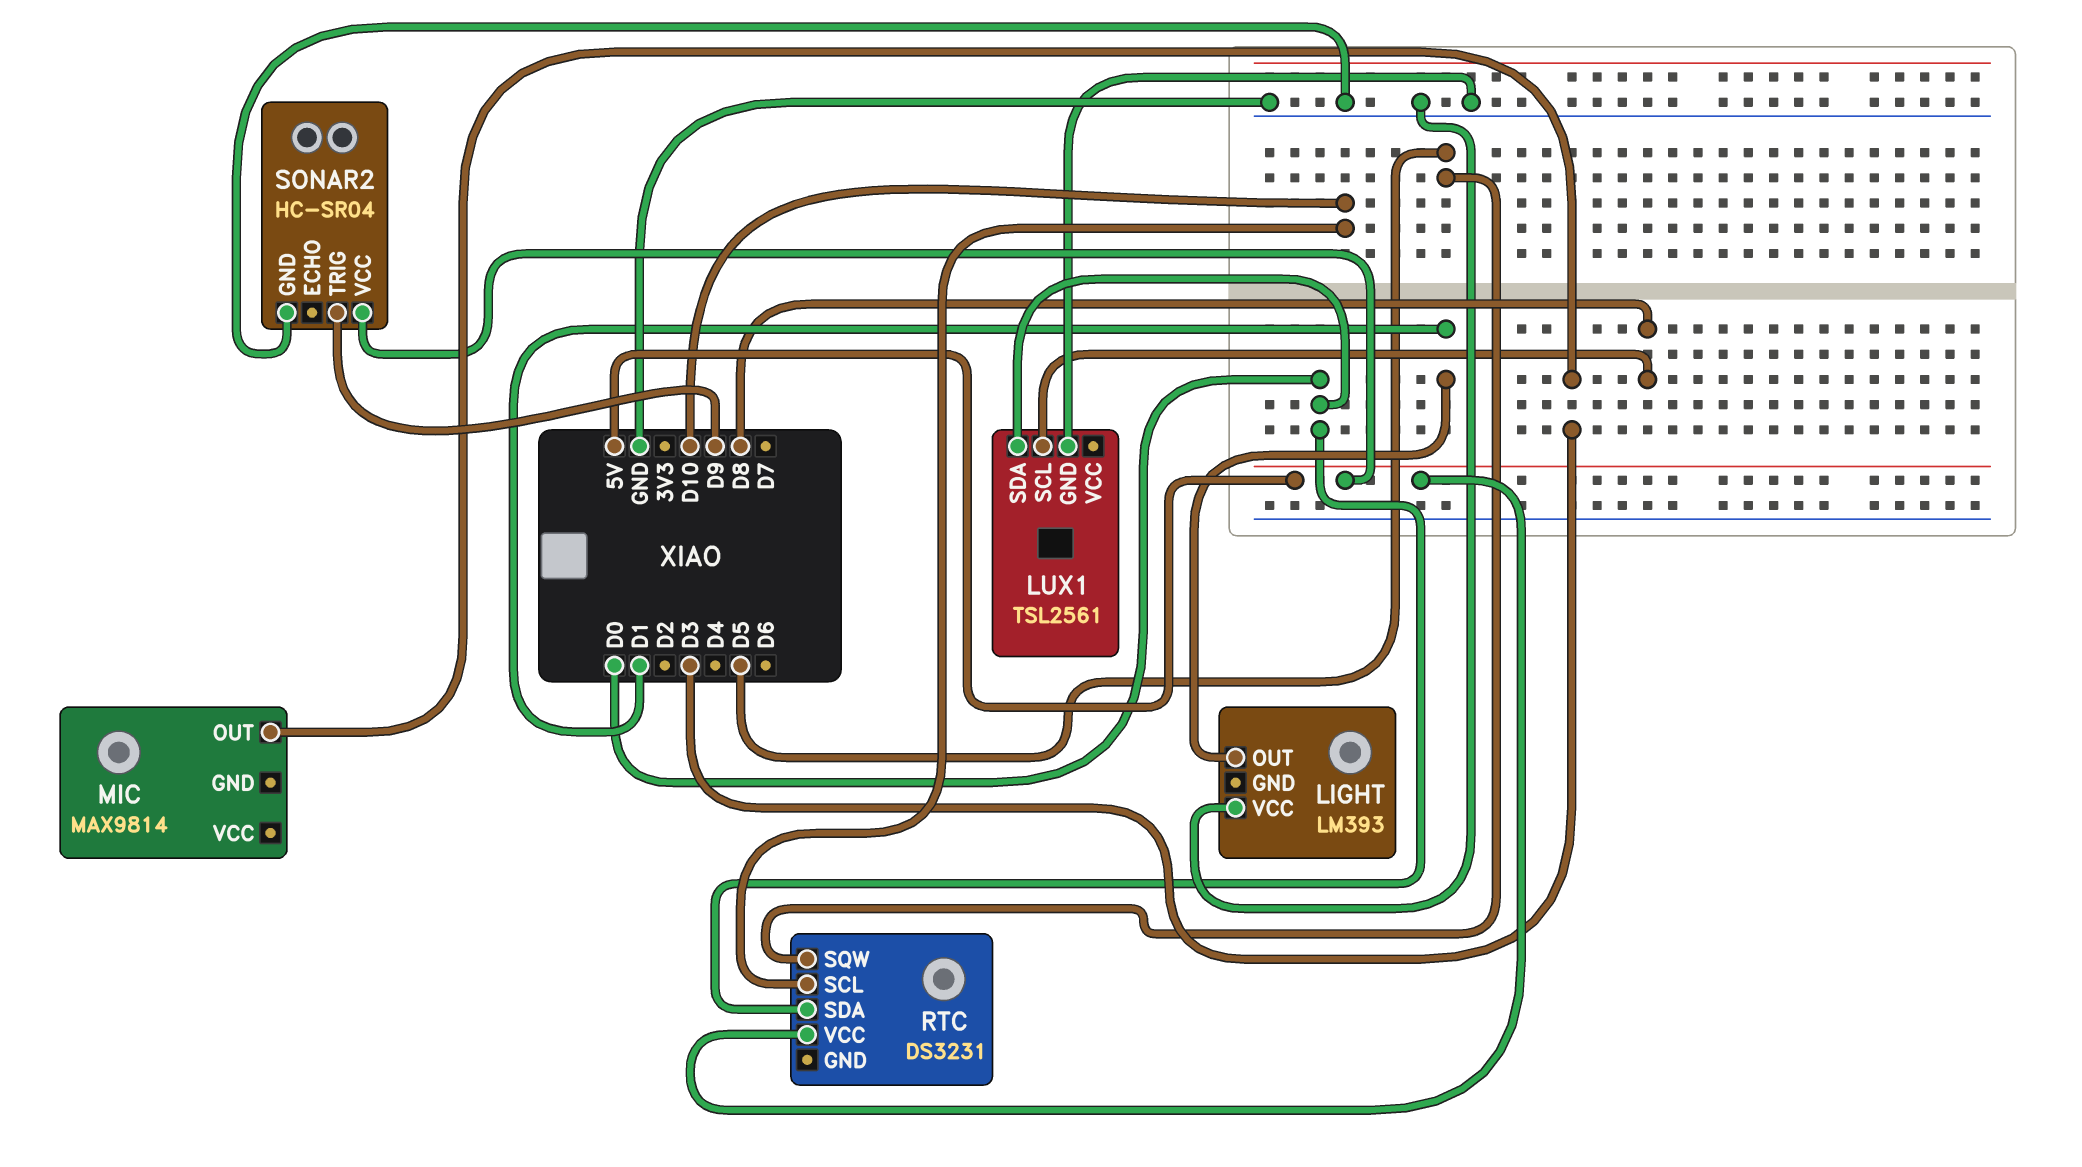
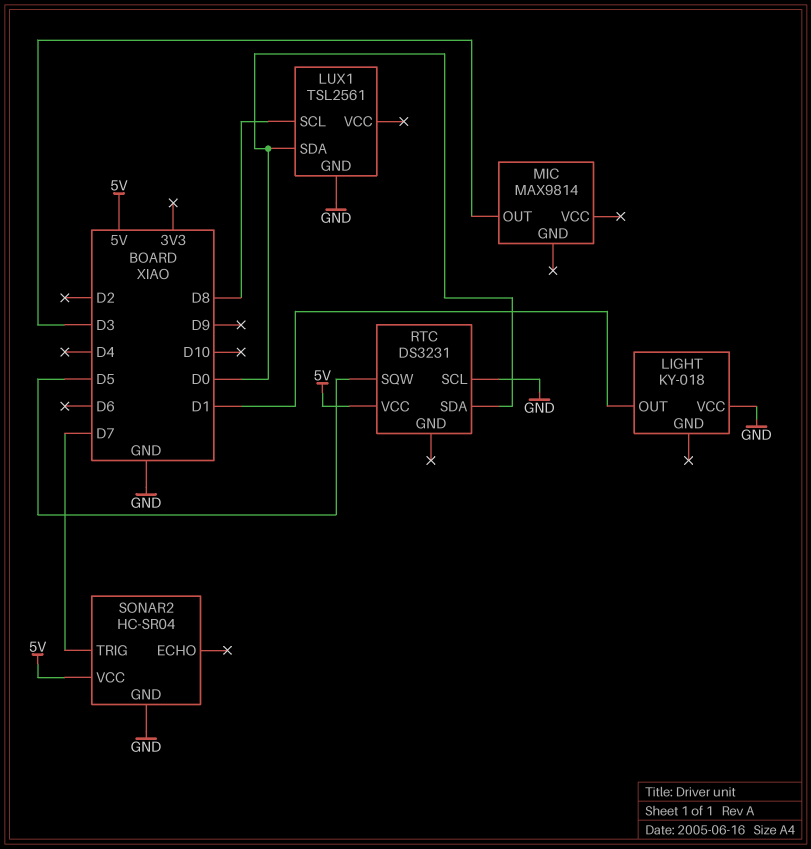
LIGHT: LM393 -> KY-018
RTC pin SCL: D10 -> GND
SONAR2 pin TRIG: D9 -> D7

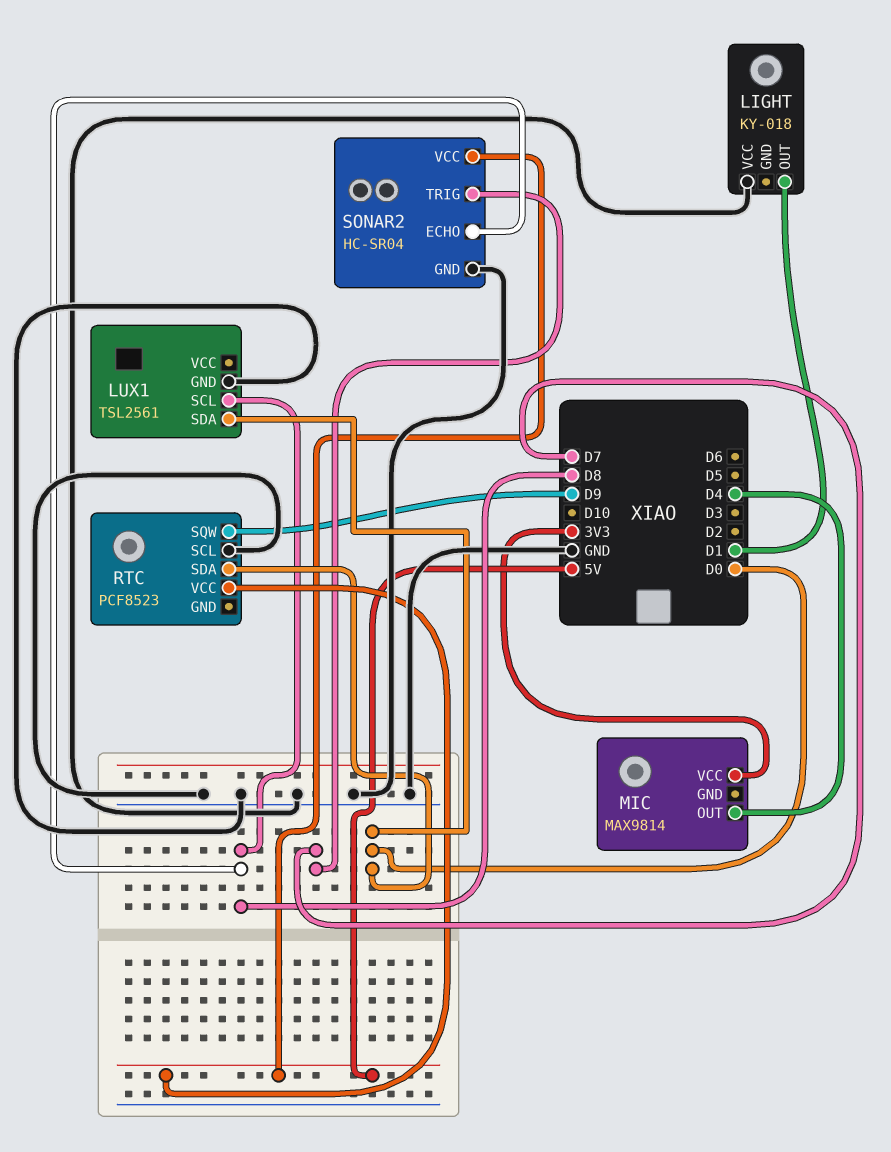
MIC pin OUT: D3 -> D4
MIC pin VCC: none -> 3V3
RTC: DS3231 -> PCF8523
RTC pin SQW: D5 -> D9
SONAR2 pin ECHO: none -> D8

